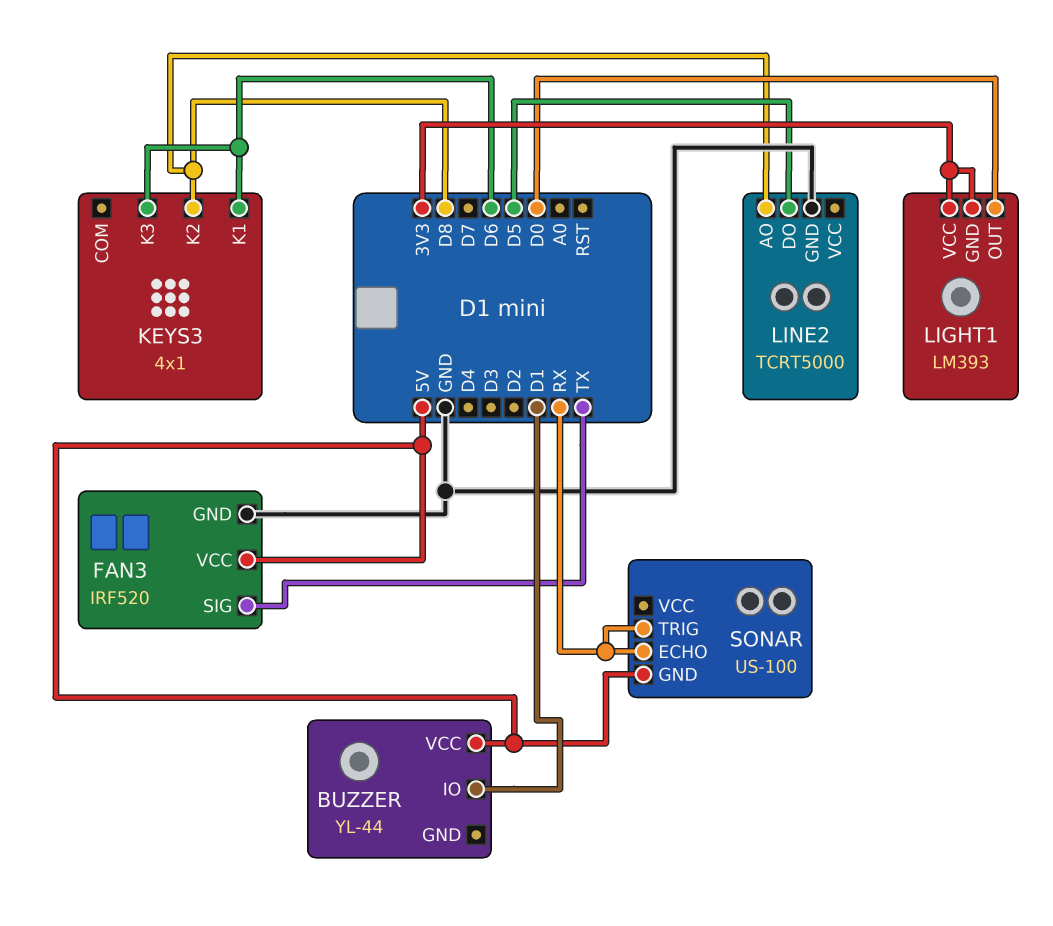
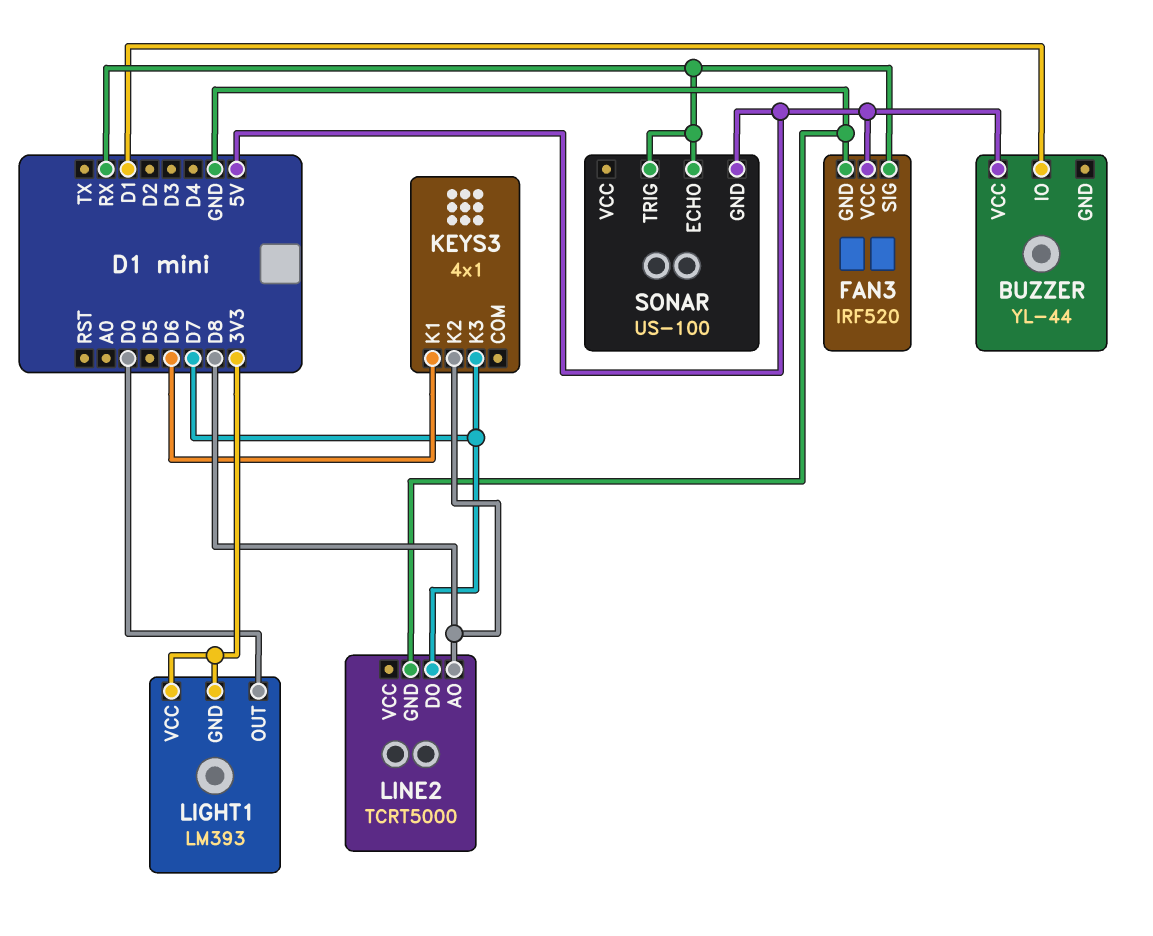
FAN3 pin SIG: TX -> RX
KEYS3 pin K3: D6 -> D7
LINE2 pin DO: D5 -> D7

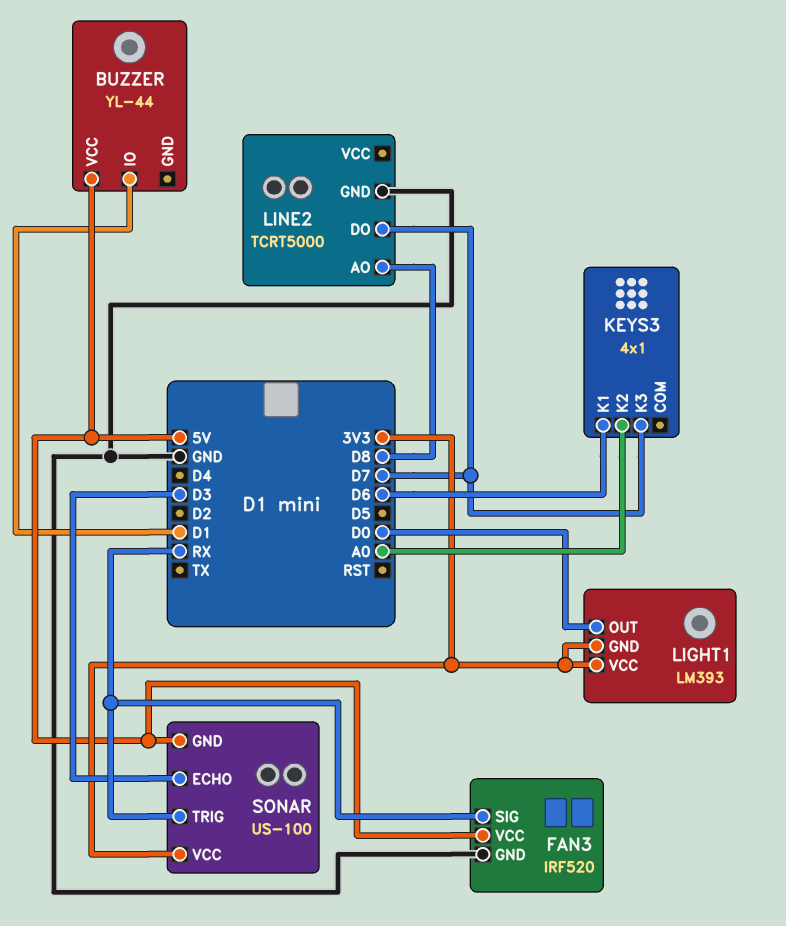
KEYS3 pin K2: D8 -> A0
SONAR pin ECHO: RX -> D3
SONAR pin VCC: none -> 3V3

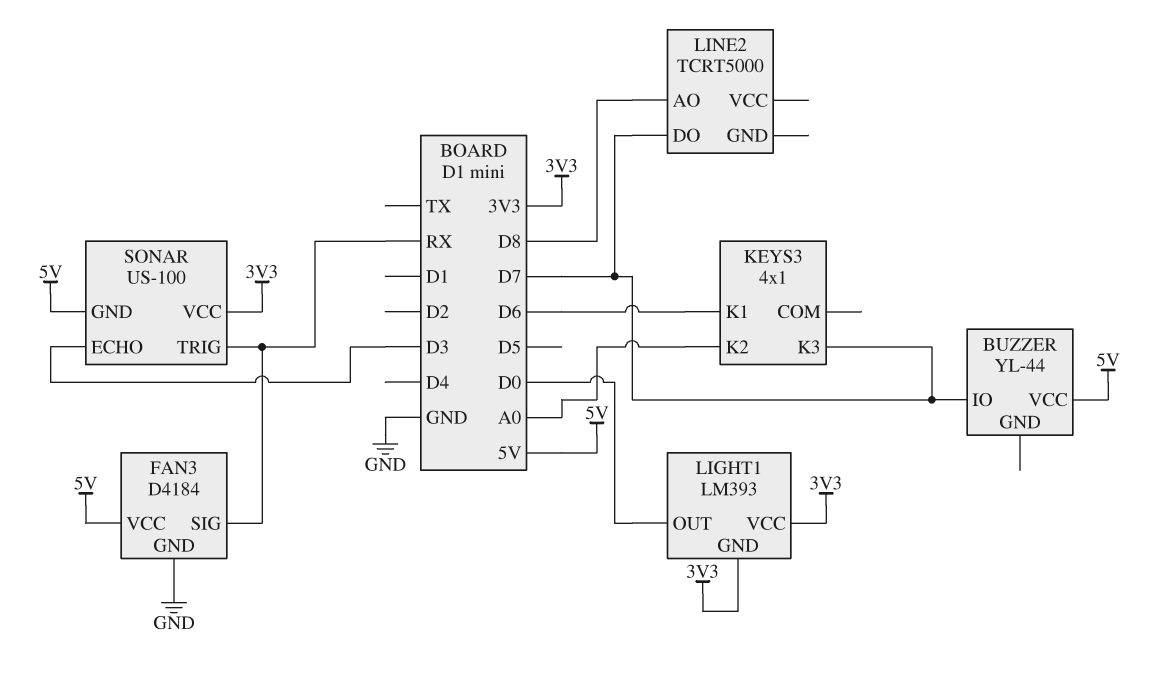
BUZZER pin IO: D1 -> D7
FAN3: IRF520 -> D4184
LINE2 pin GND: GND -> none

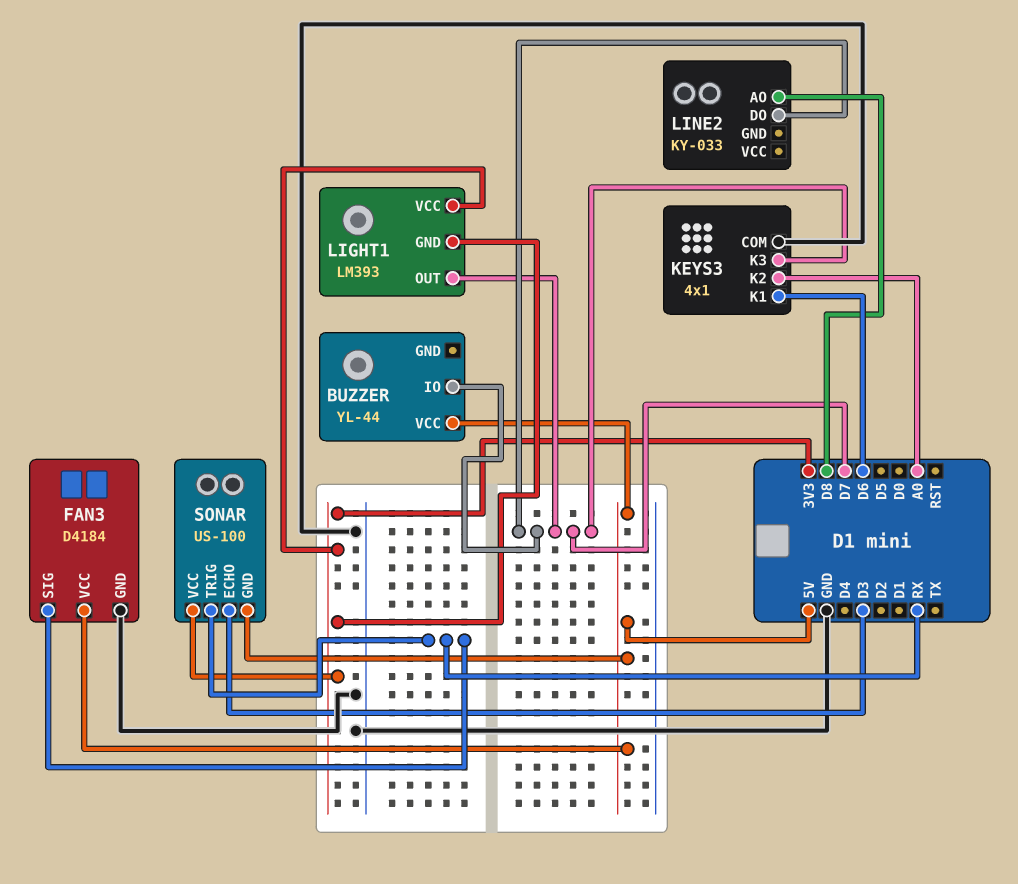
KEYS3 pin COM: none -> GND
LIGHT1 pin OUT: D0 -> D7
LINE2: TCRT5000 -> KY-033

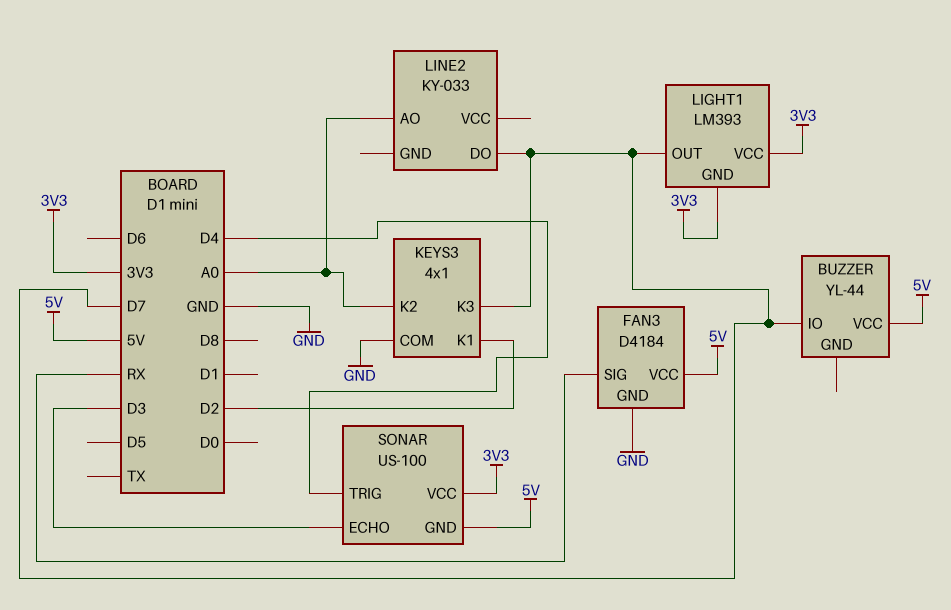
KEYS3 pin K1: D6 -> D2
LINE2 pin AO: D8 -> A0
SONAR pin TRIG: RX -> D4

